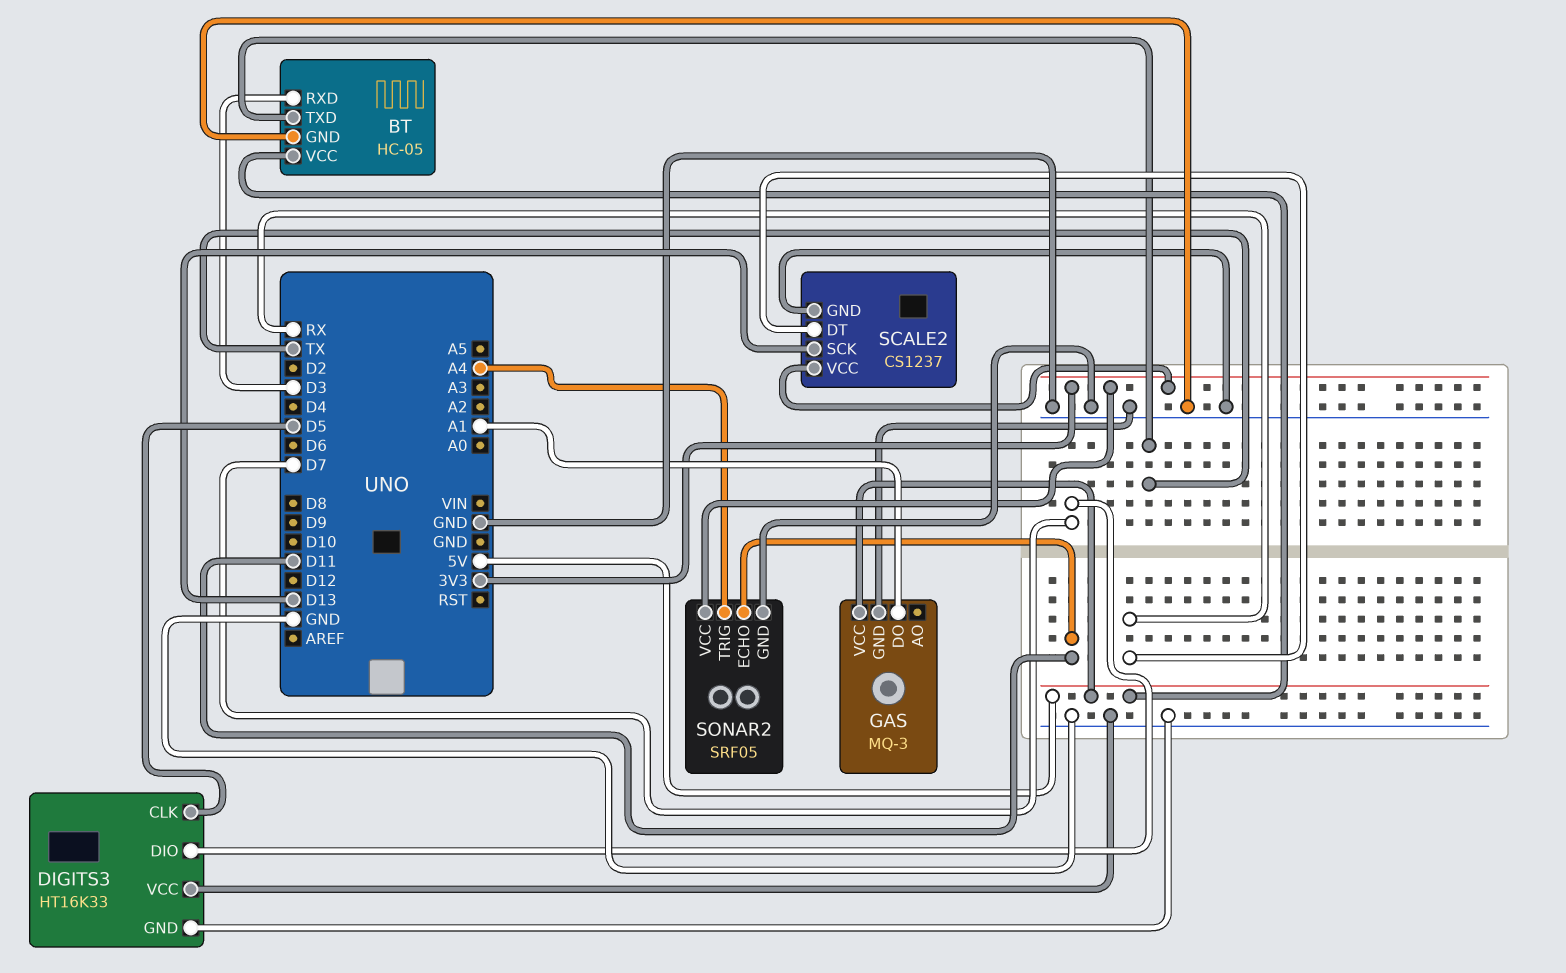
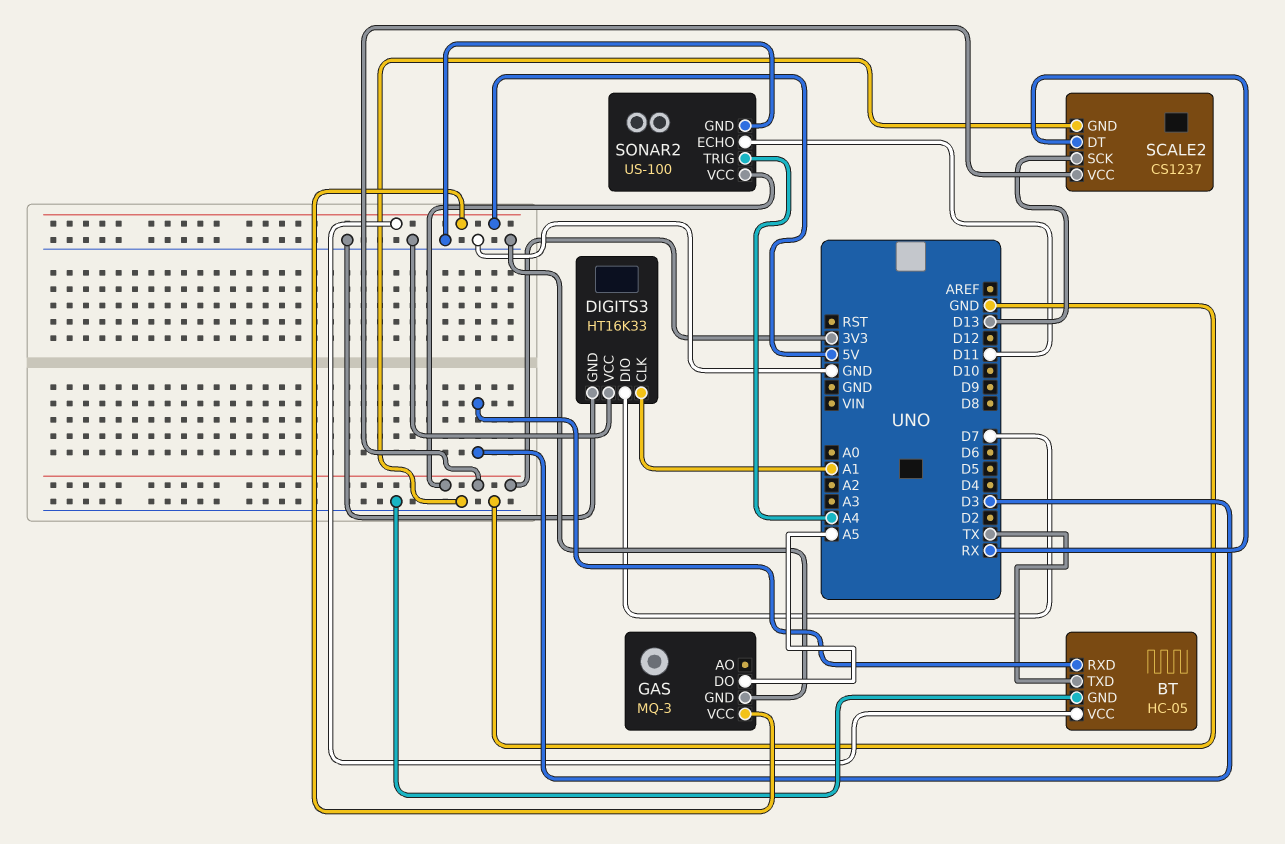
DIGITS3 pin CLK: D5 -> A1
GAS pin DO: A1 -> A5
SONAR2: SRF05 -> US-100

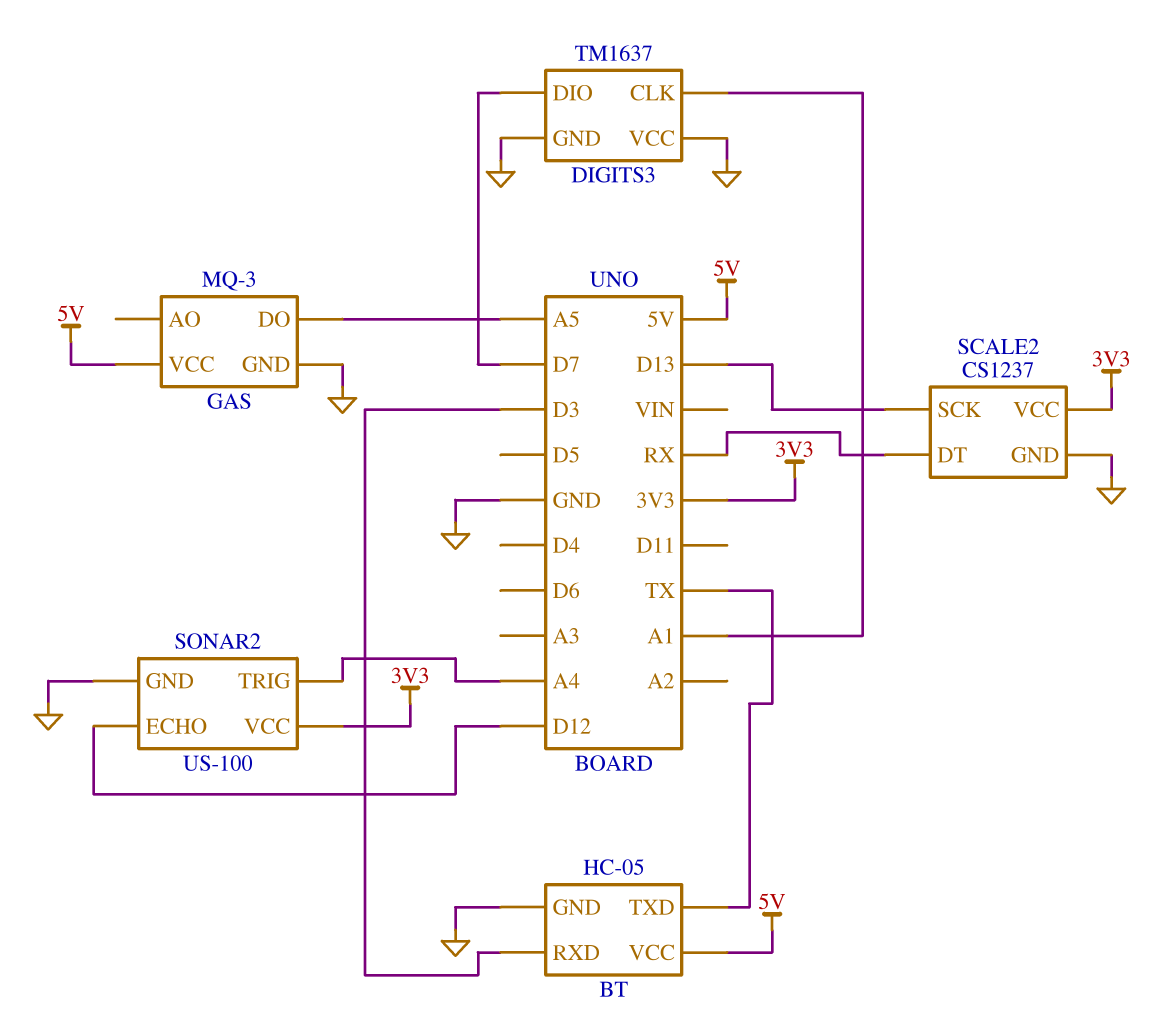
DIGITS3: HT16K33 -> TM1637
SONAR2 pin ECHO: D11 -> D12

